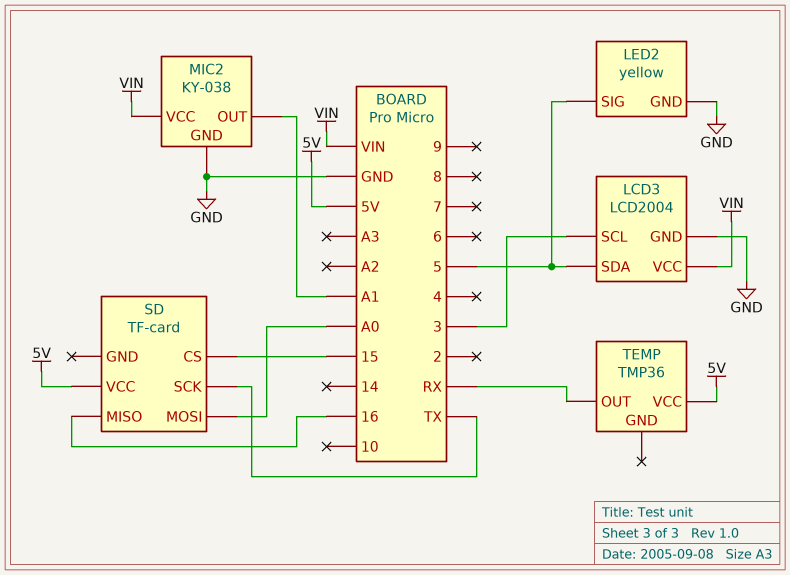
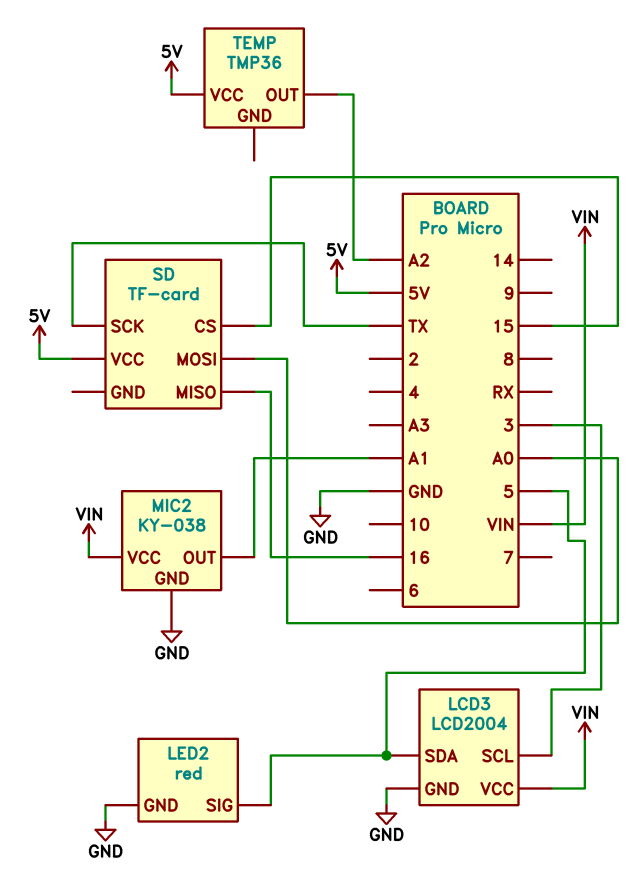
LED2: yellow -> red
TEMP pin OUT: RX -> A2

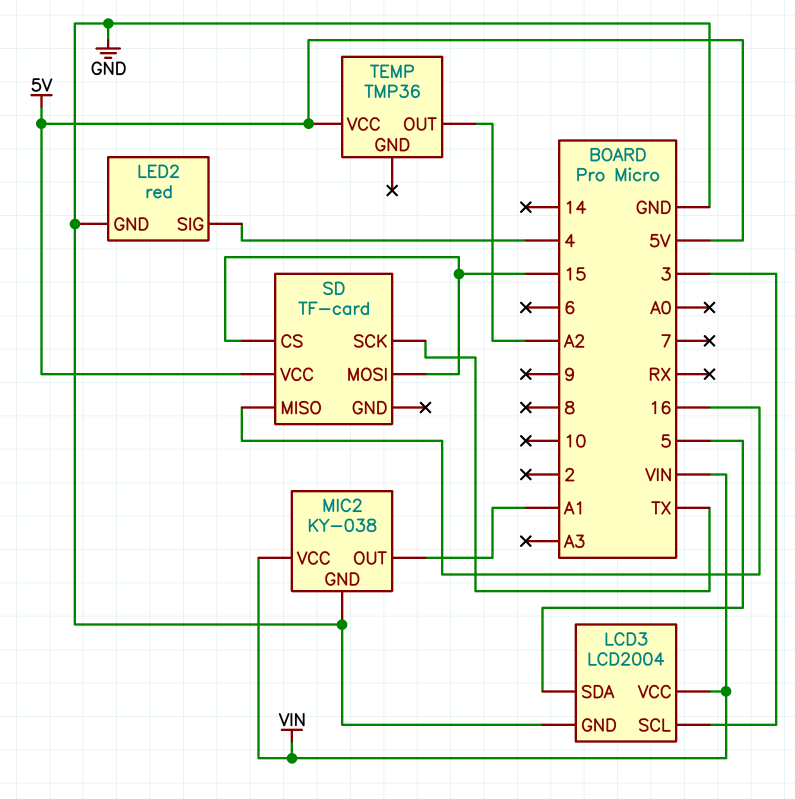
LED2 pin SIG: 5 -> 4
SD pin MOSI: A0 -> 15

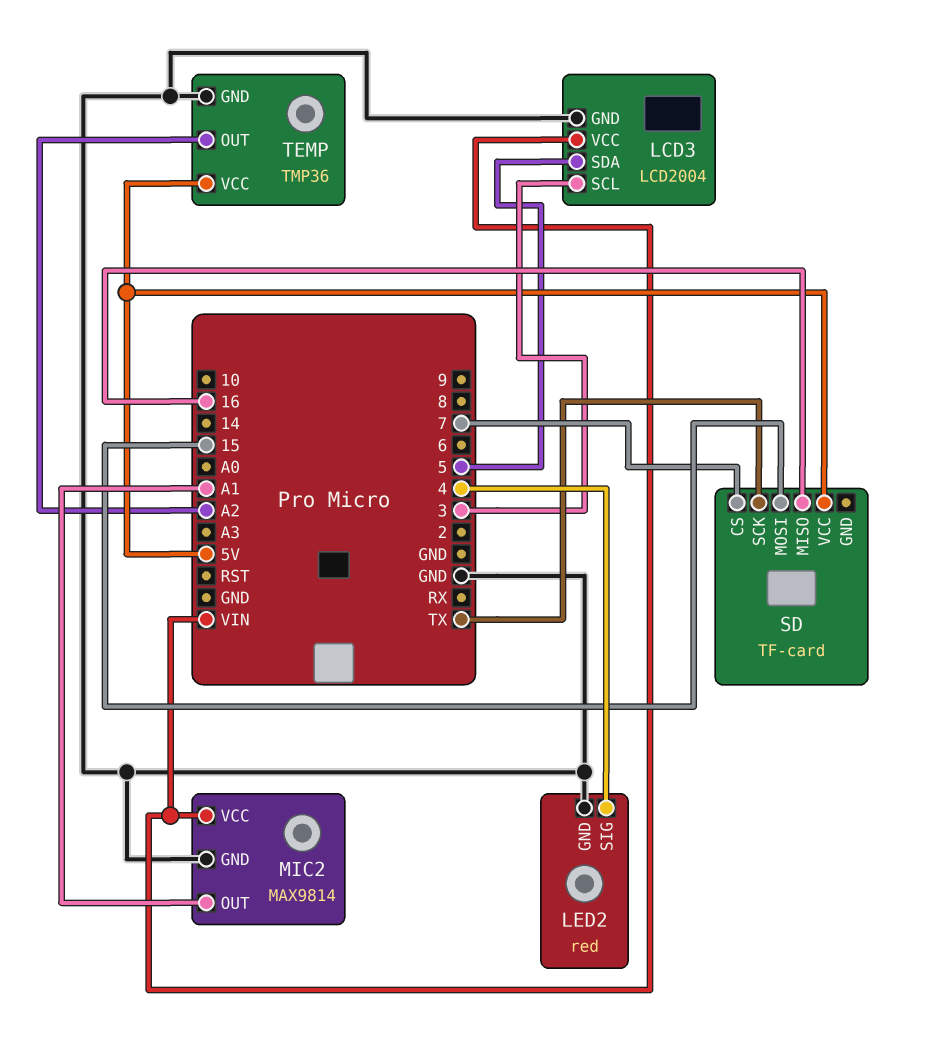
MIC2: KY-038 -> MAX9814
SD pin CS: 15 -> 7
TEMP pin GND: none -> GND

